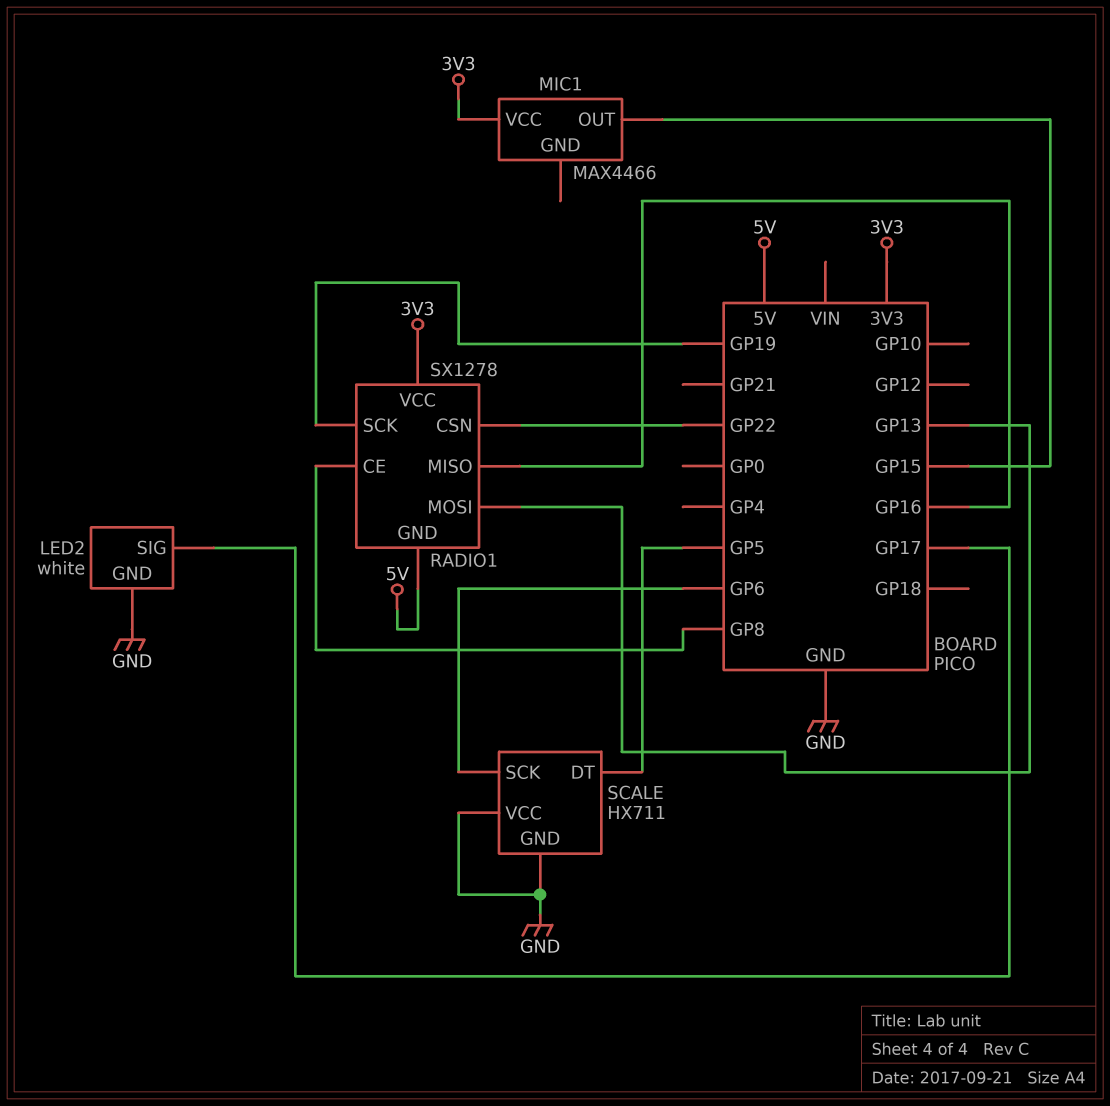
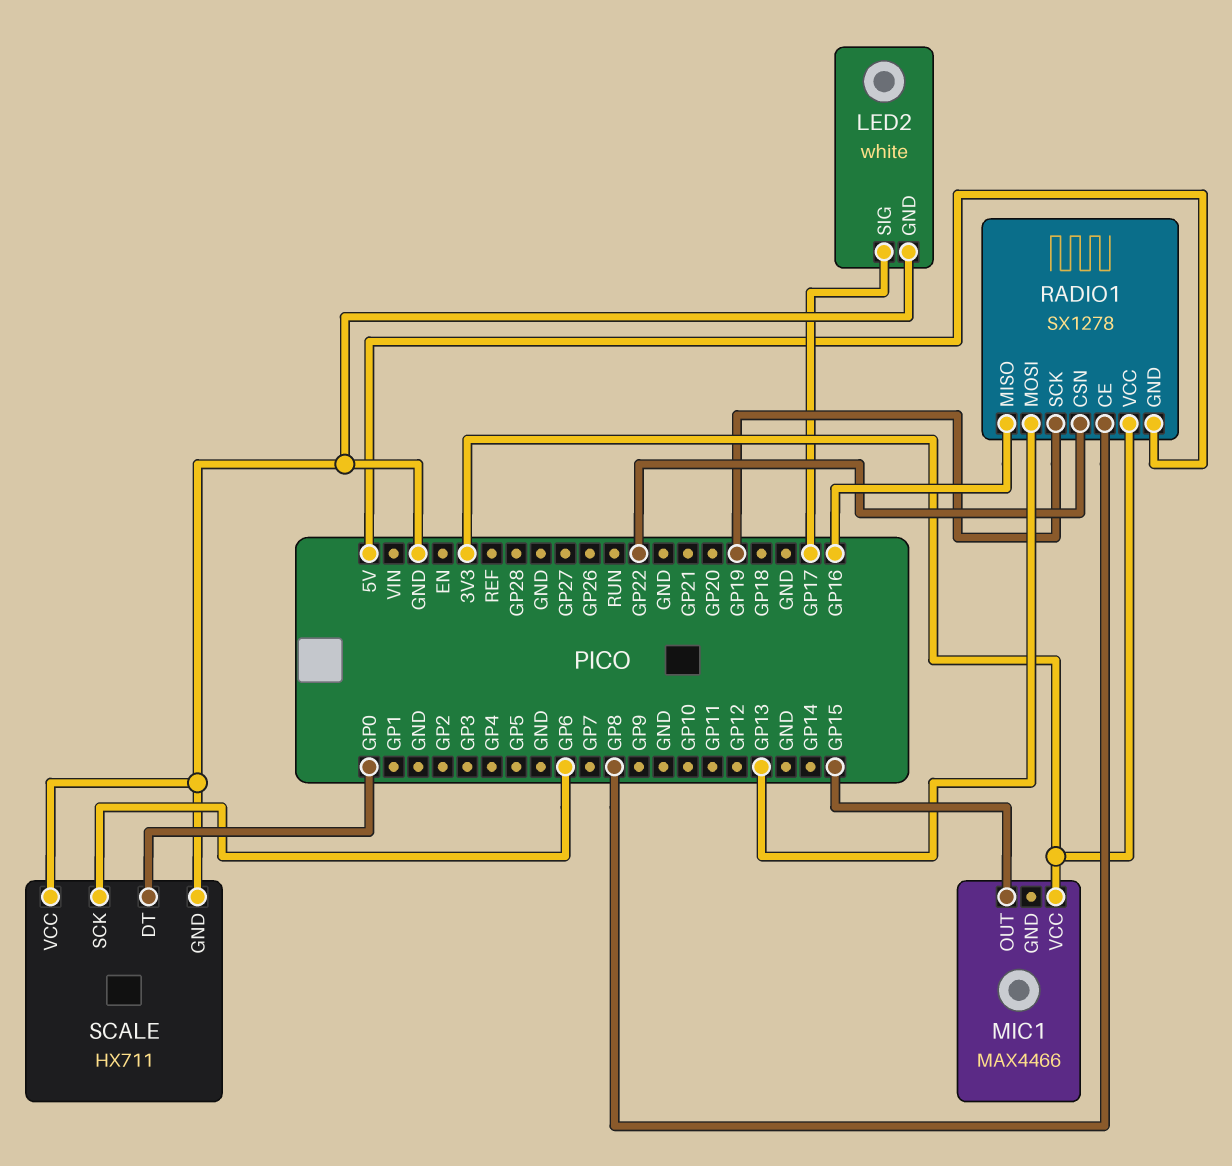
SCALE pin DT: GP5 -> GP0

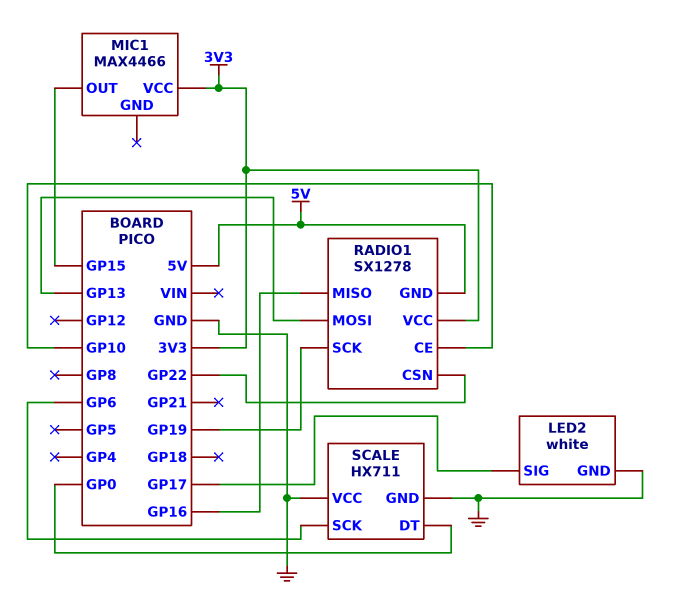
RADIO1 pin CE: GP8 -> GP10

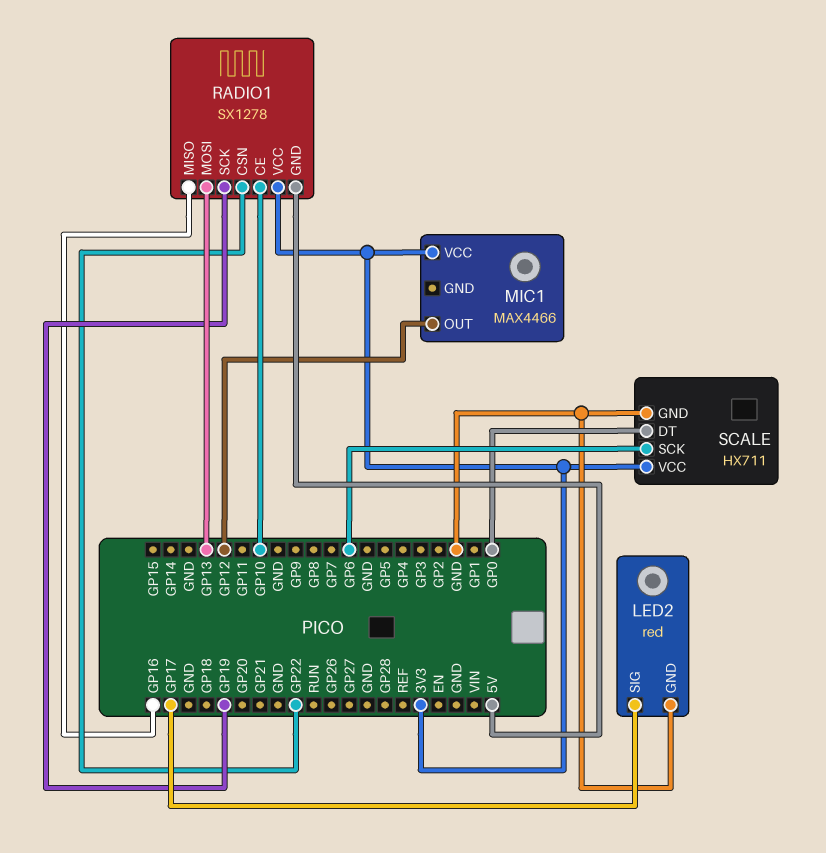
LED2: white -> red
MIC1 pin OUT: GP15 -> GP12
SCALE pin VCC: GND -> 3V3

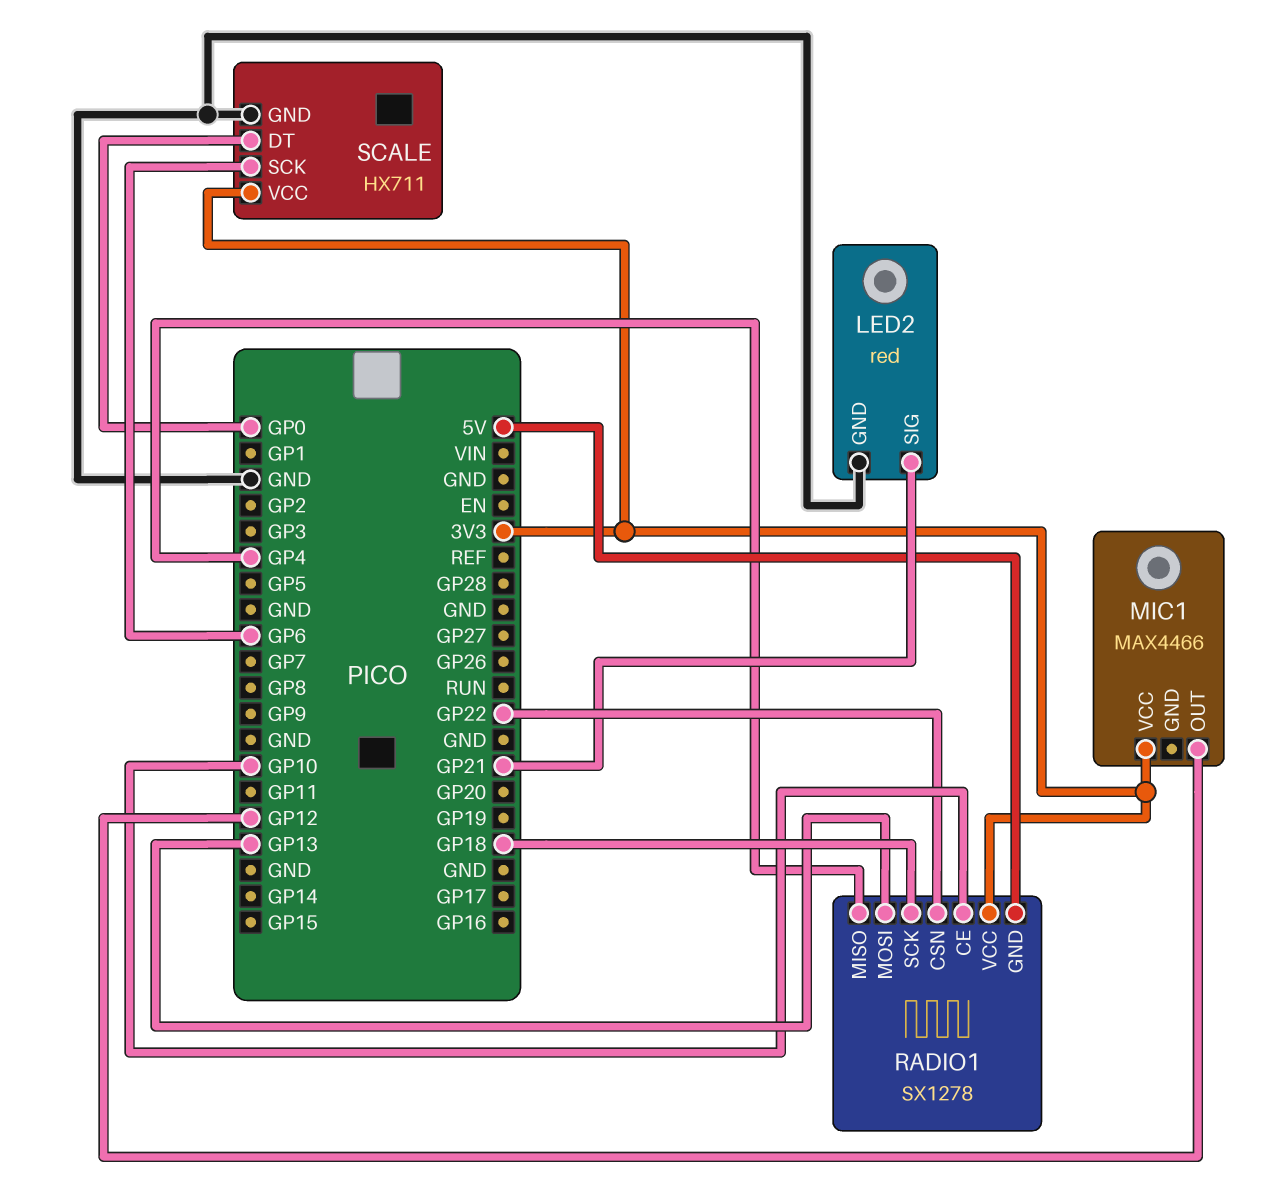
LED2 pin SIG: GP17 -> GP21
RADIO1 pin MISO: GP16 -> GP4
RADIO1 pin SCK: GP19 -> GP18

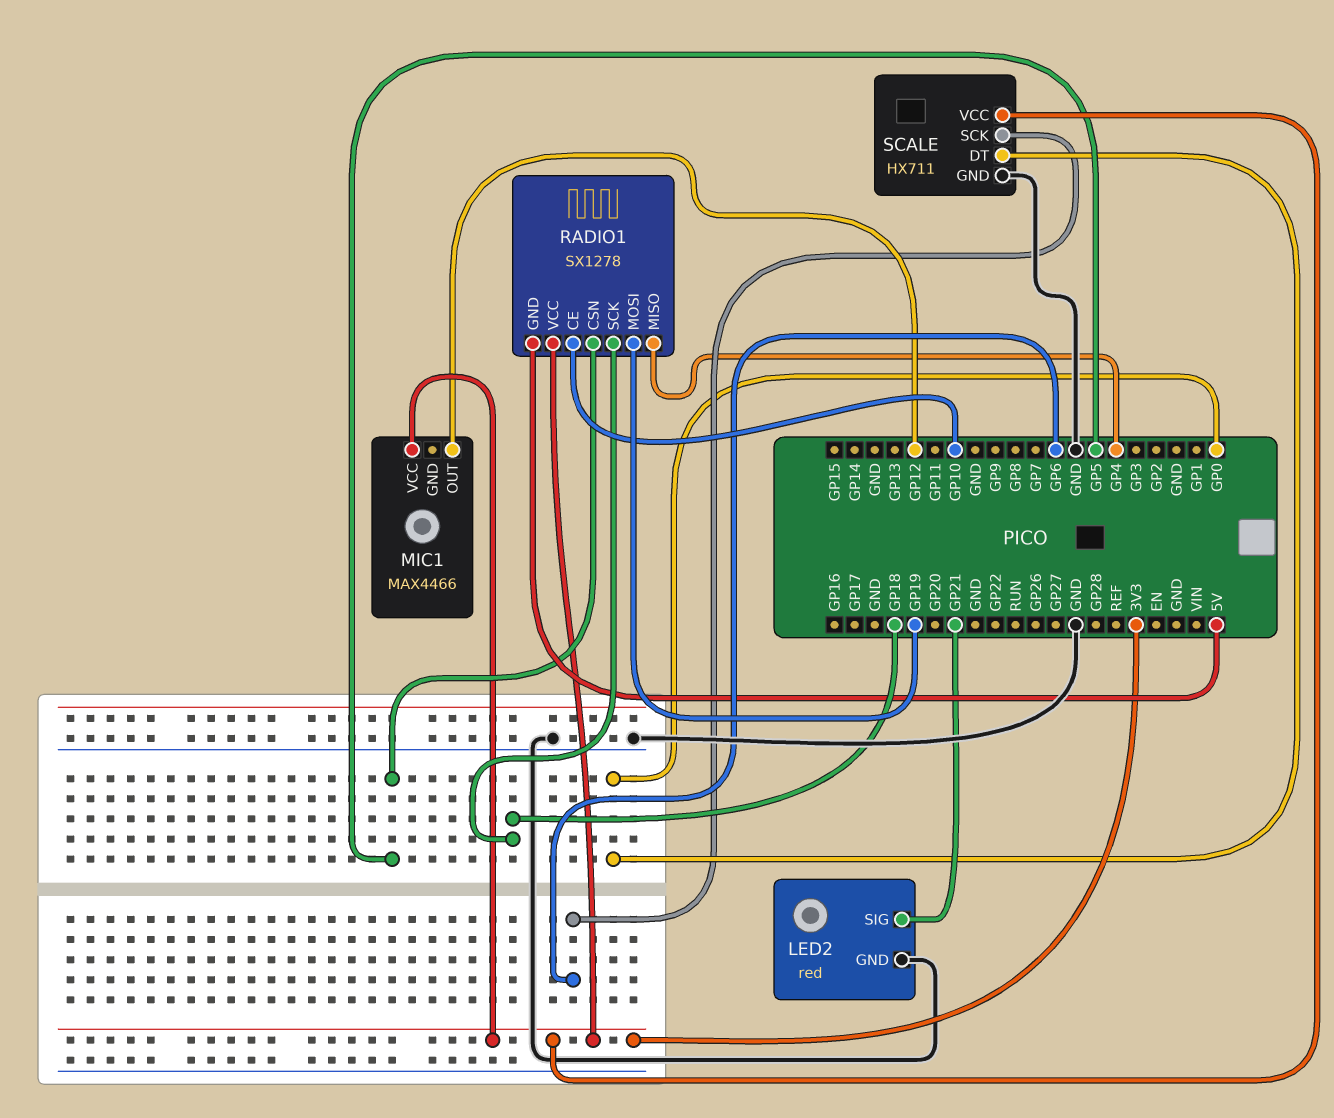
RADIO1 pin CSN: GP22 -> GP5
RADIO1 pin MOSI: GP13 -> GP19

